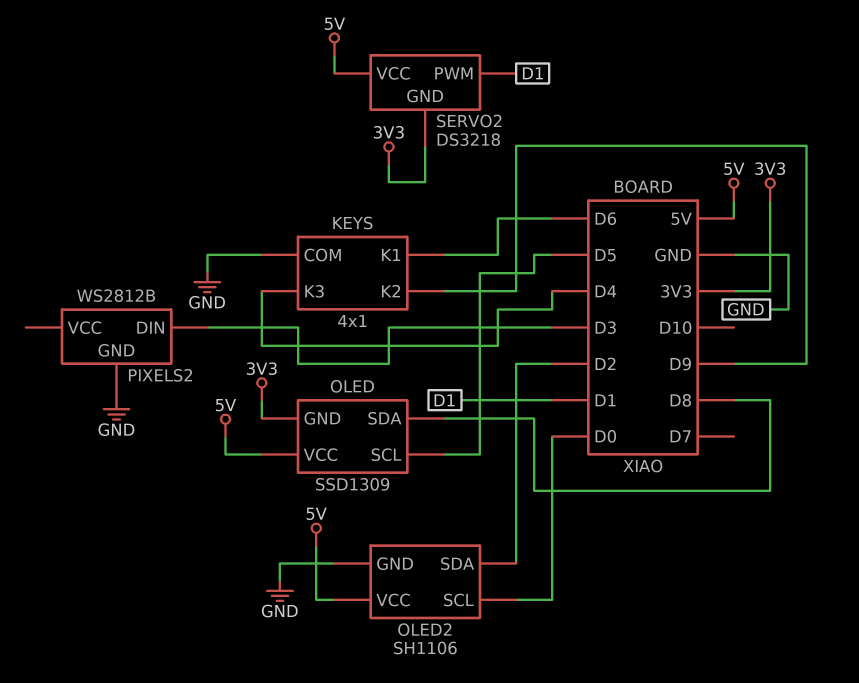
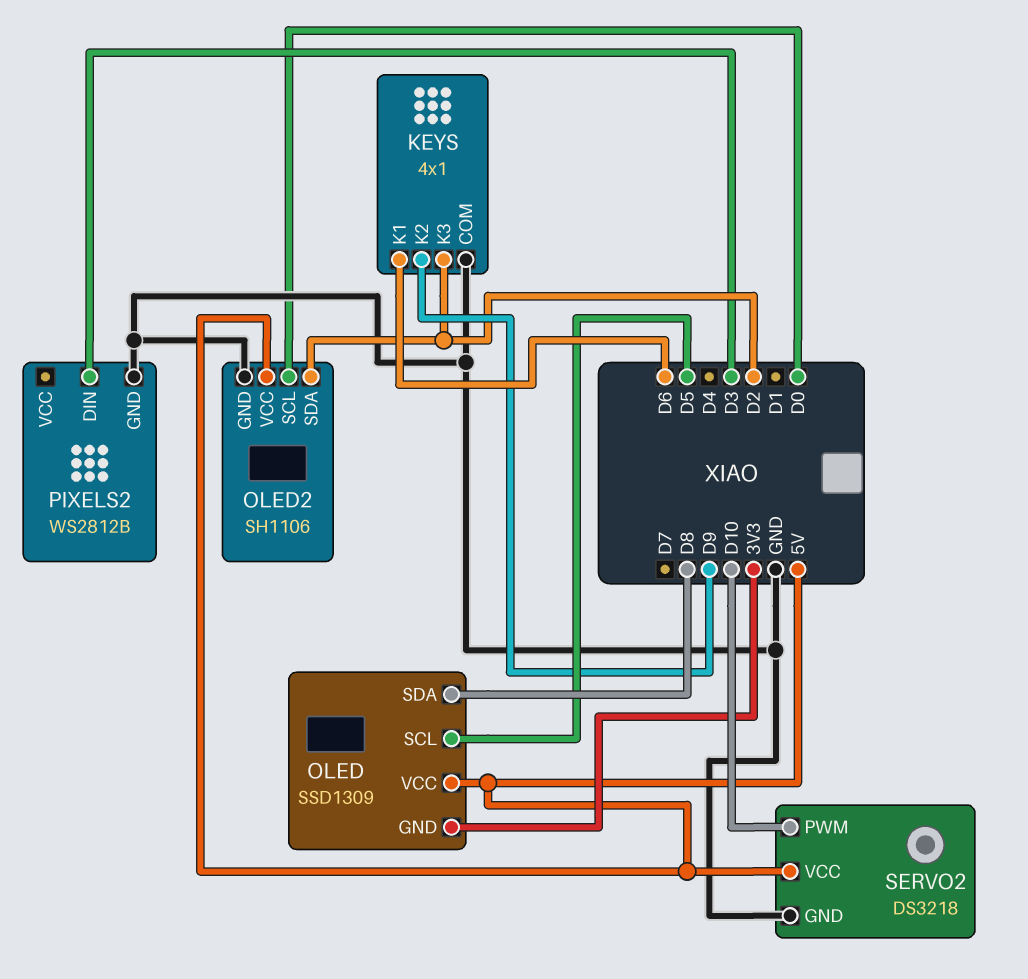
KEYS pin K3: D4 -> D2
SERVO2 pin GND: 3V3 -> GND
SERVO2 pin PWM: D1 -> D10

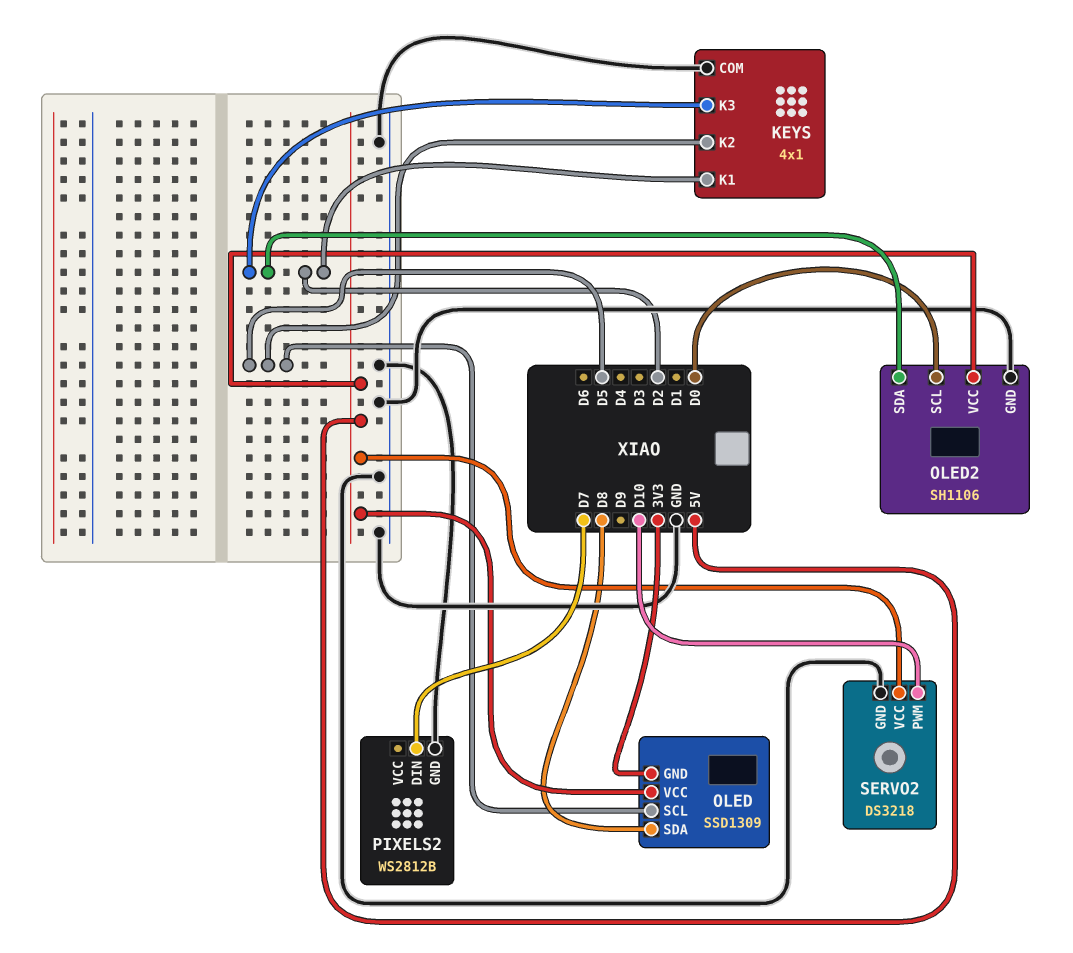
KEYS pin K1: D6 -> D2
KEYS pin K2: D9 -> D5
PIXELS2 pin DIN: D3 -> D7

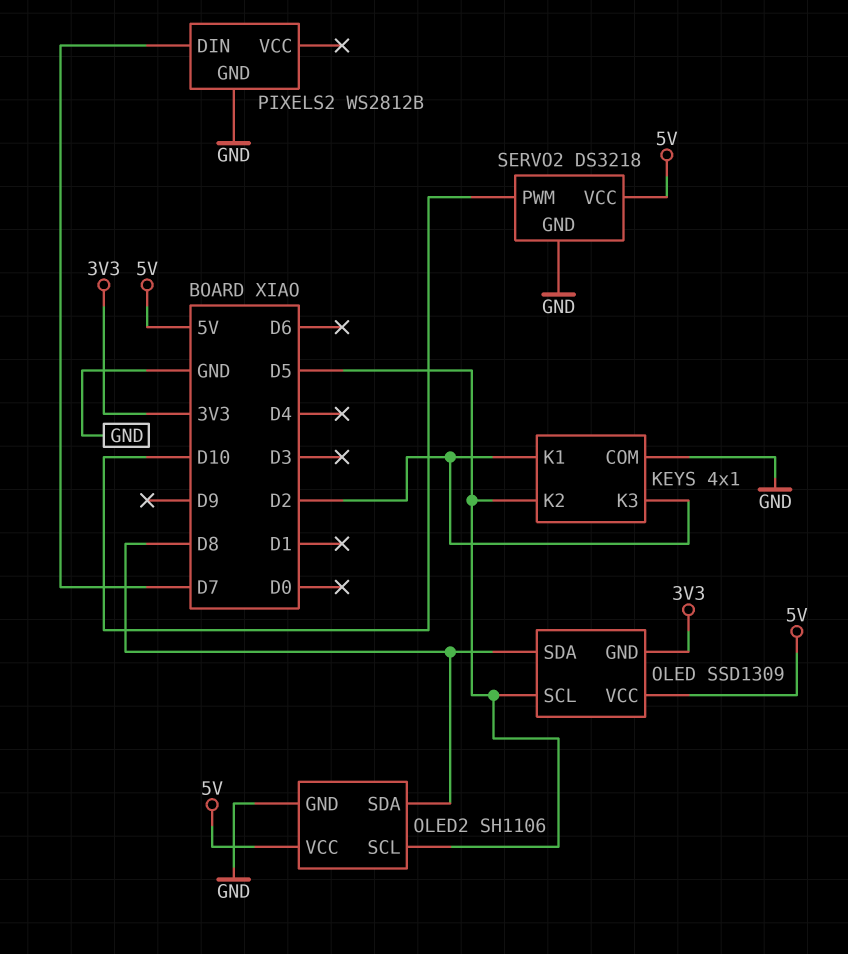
OLED2 pin SCL: D0 -> D5
OLED2 pin SDA: D2 -> D8

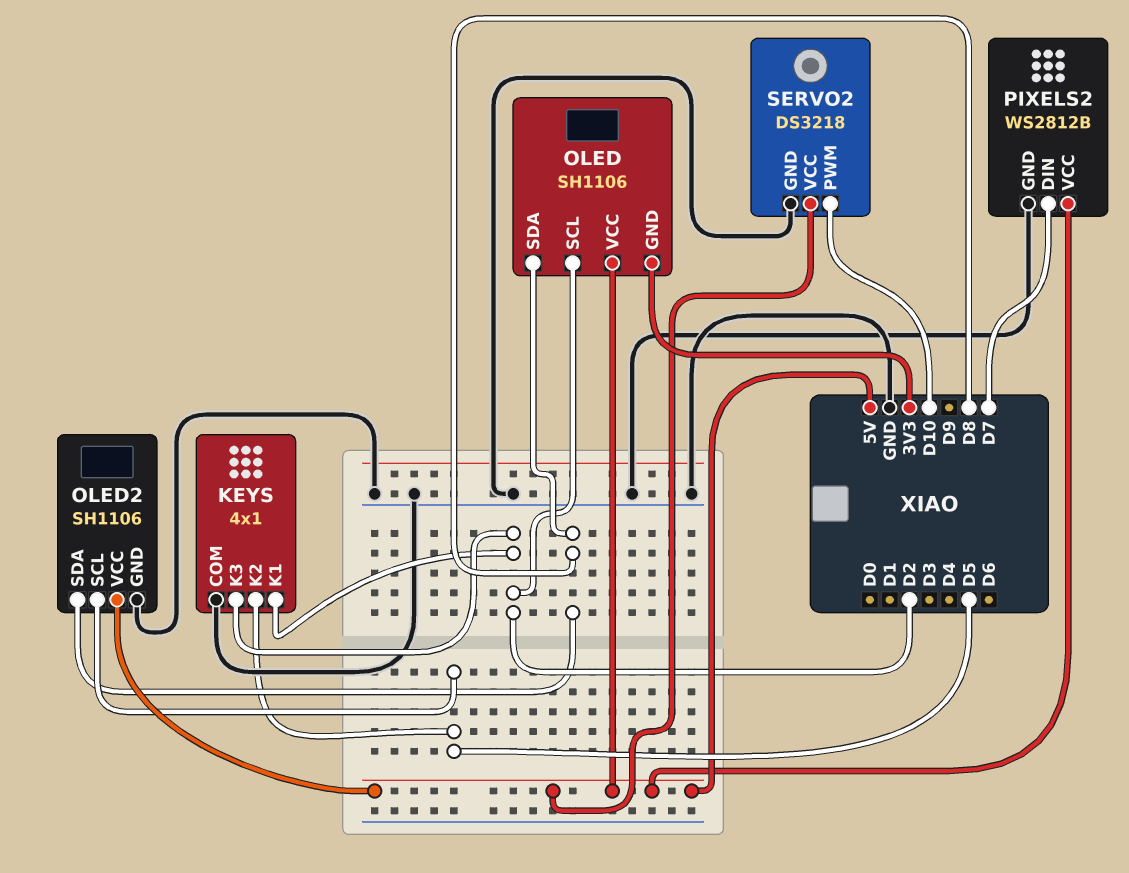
OLED: SSD1309 -> SH1106
OLED pin SCL: D5 -> D2
PIXELS2 pin VCC: none -> 5V

